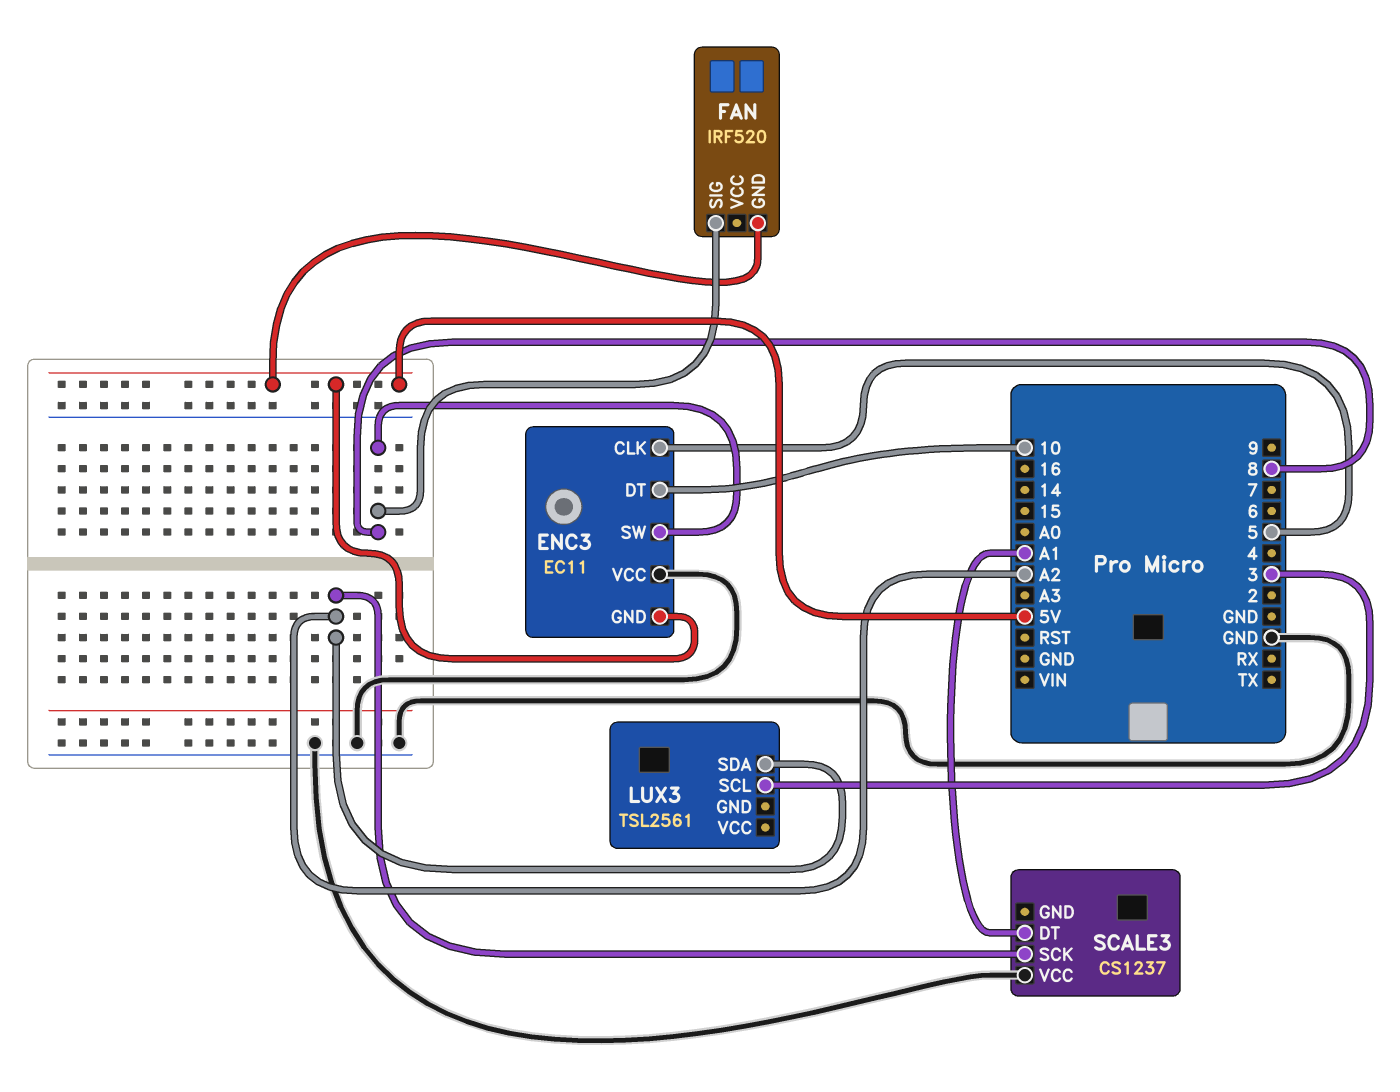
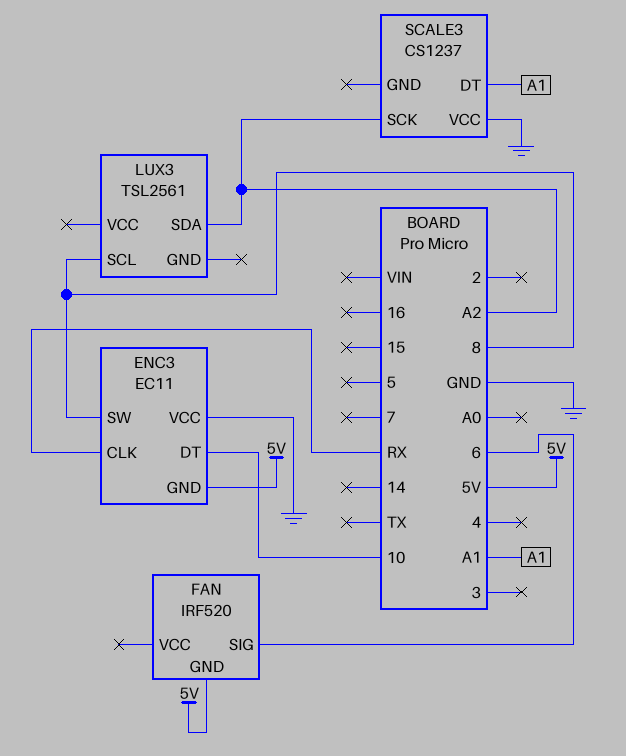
ENC3 pin CLK: 5 -> RX
FAN pin SIG: 8 -> 6
LUX3 pin SCL: 3 -> 8

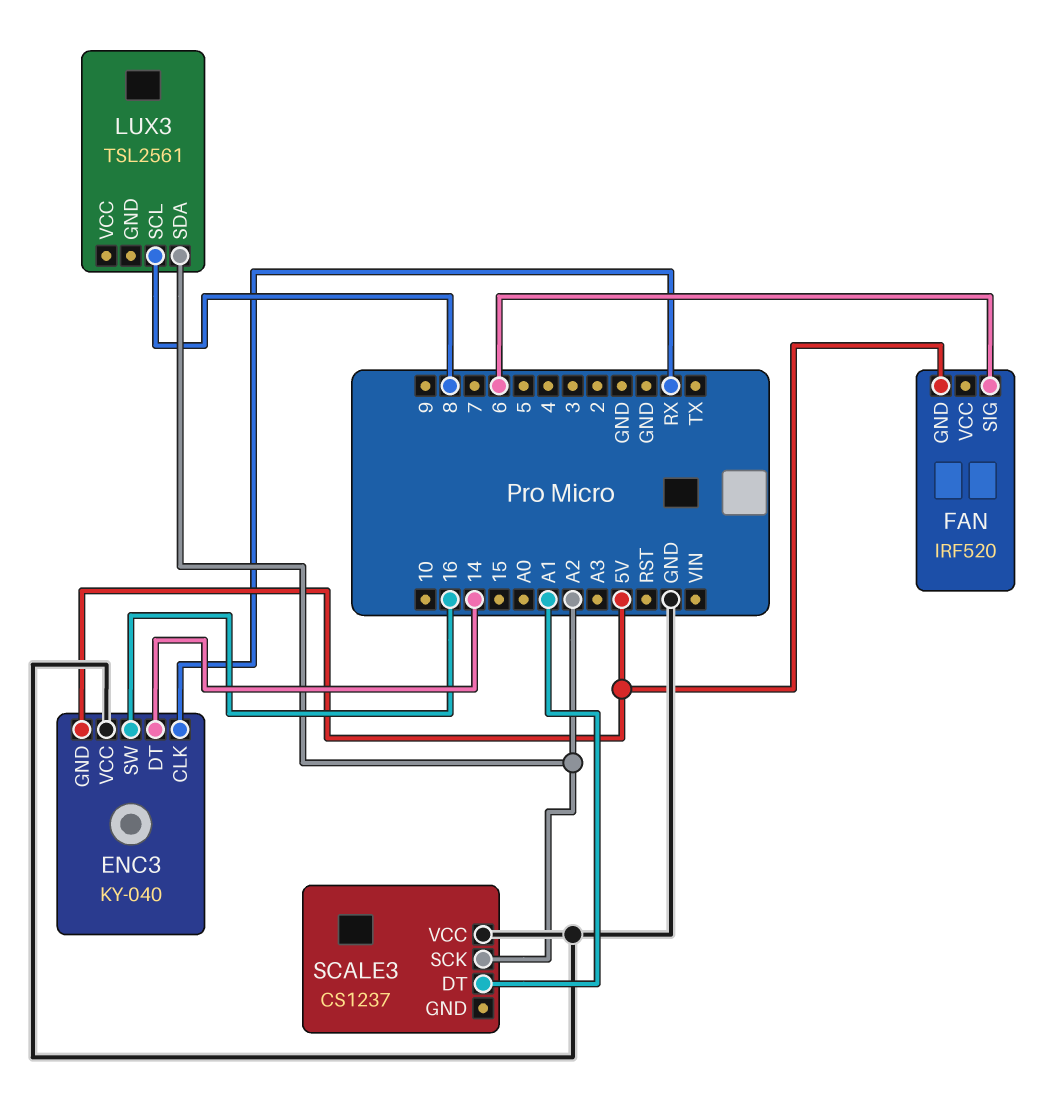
ENC3: EC11 -> KY-040
ENC3 pin DT: 10 -> 14
ENC3 pin SW: 8 -> 16

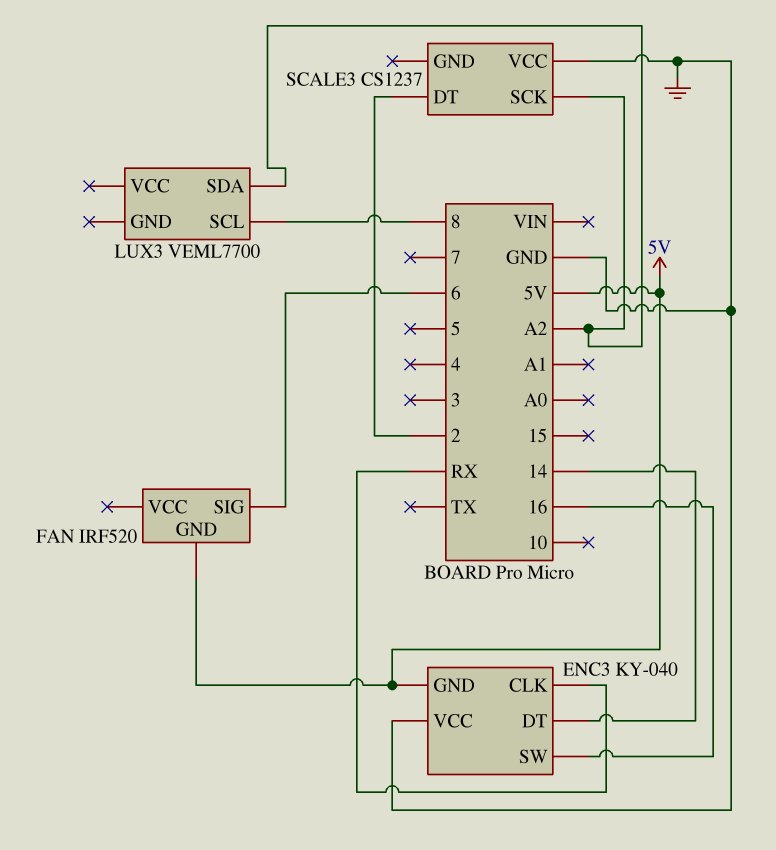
LUX3: TSL2561 -> VEML7700
SCALE3 pin DT: A1 -> 2

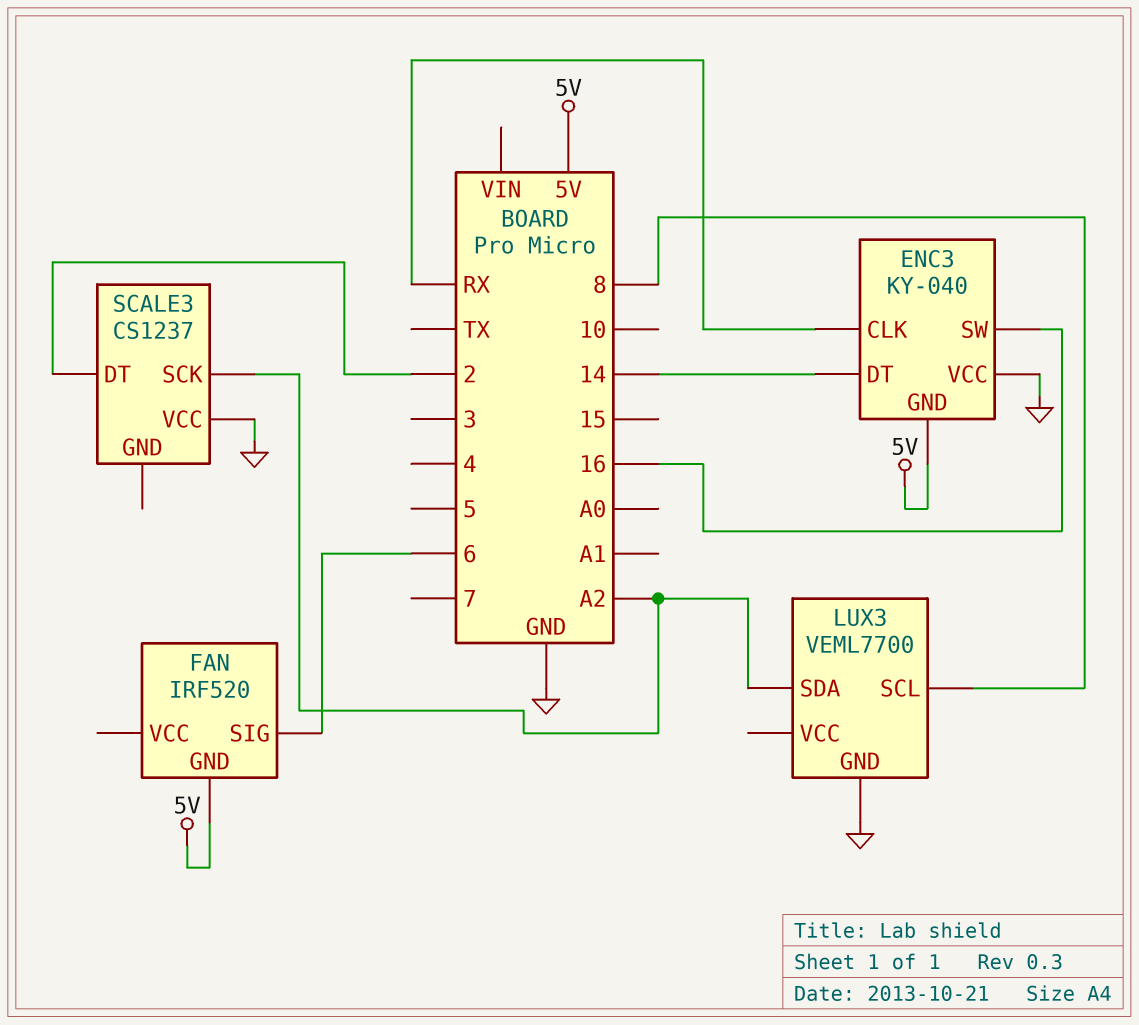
LUX3 pin GND: none -> GND

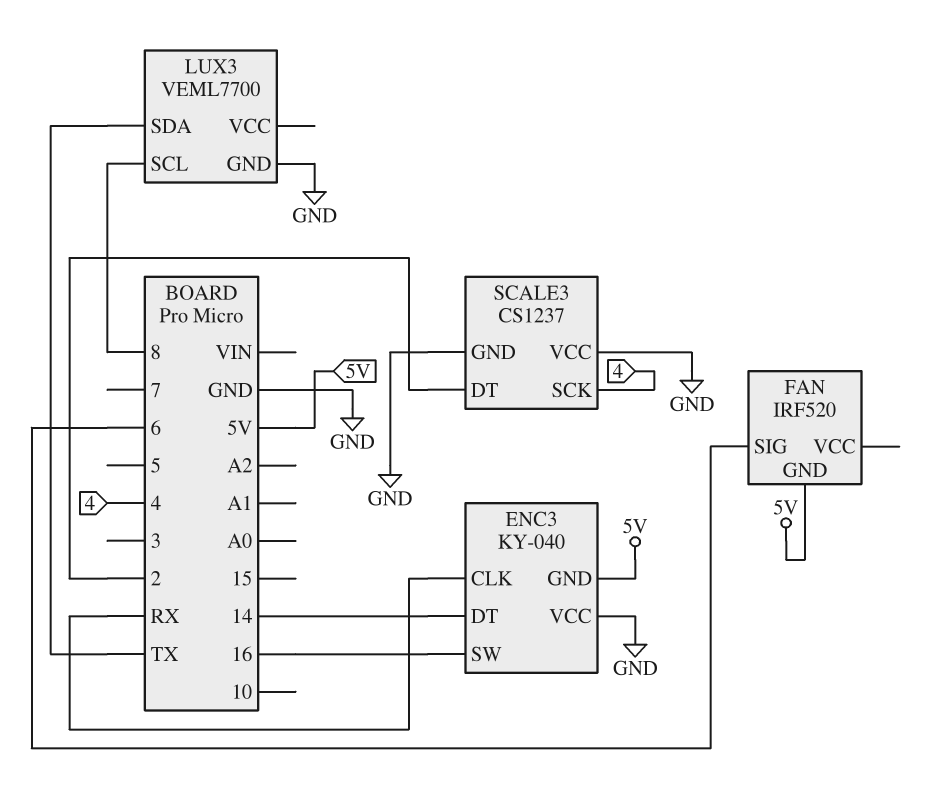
LUX3 pin SDA: A2 -> TX
SCALE3 pin GND: none -> GND
SCALE3 pin SCK: A2 -> 4

